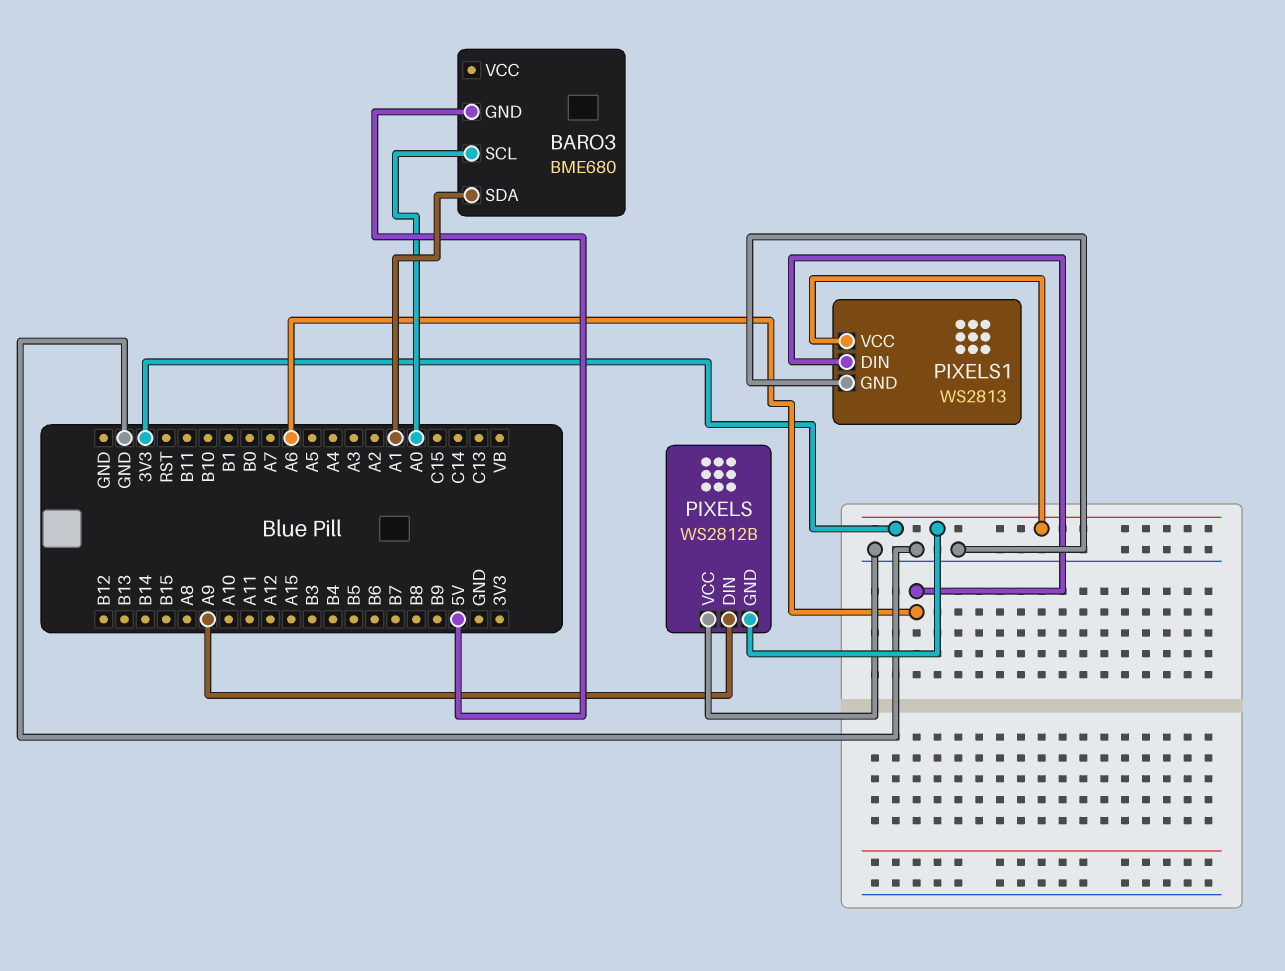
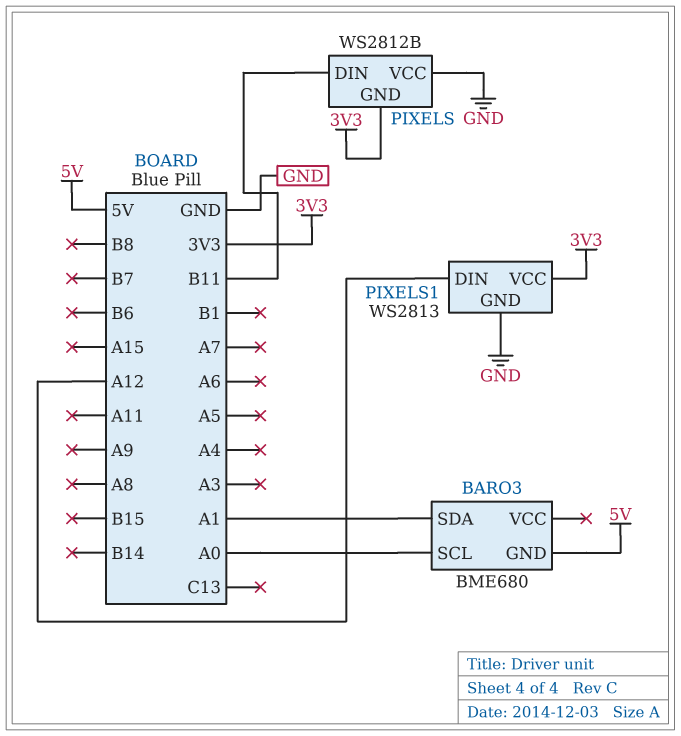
PIXELS pin DIN: A9 -> B11
PIXELS1 pin DIN: A6 -> A12

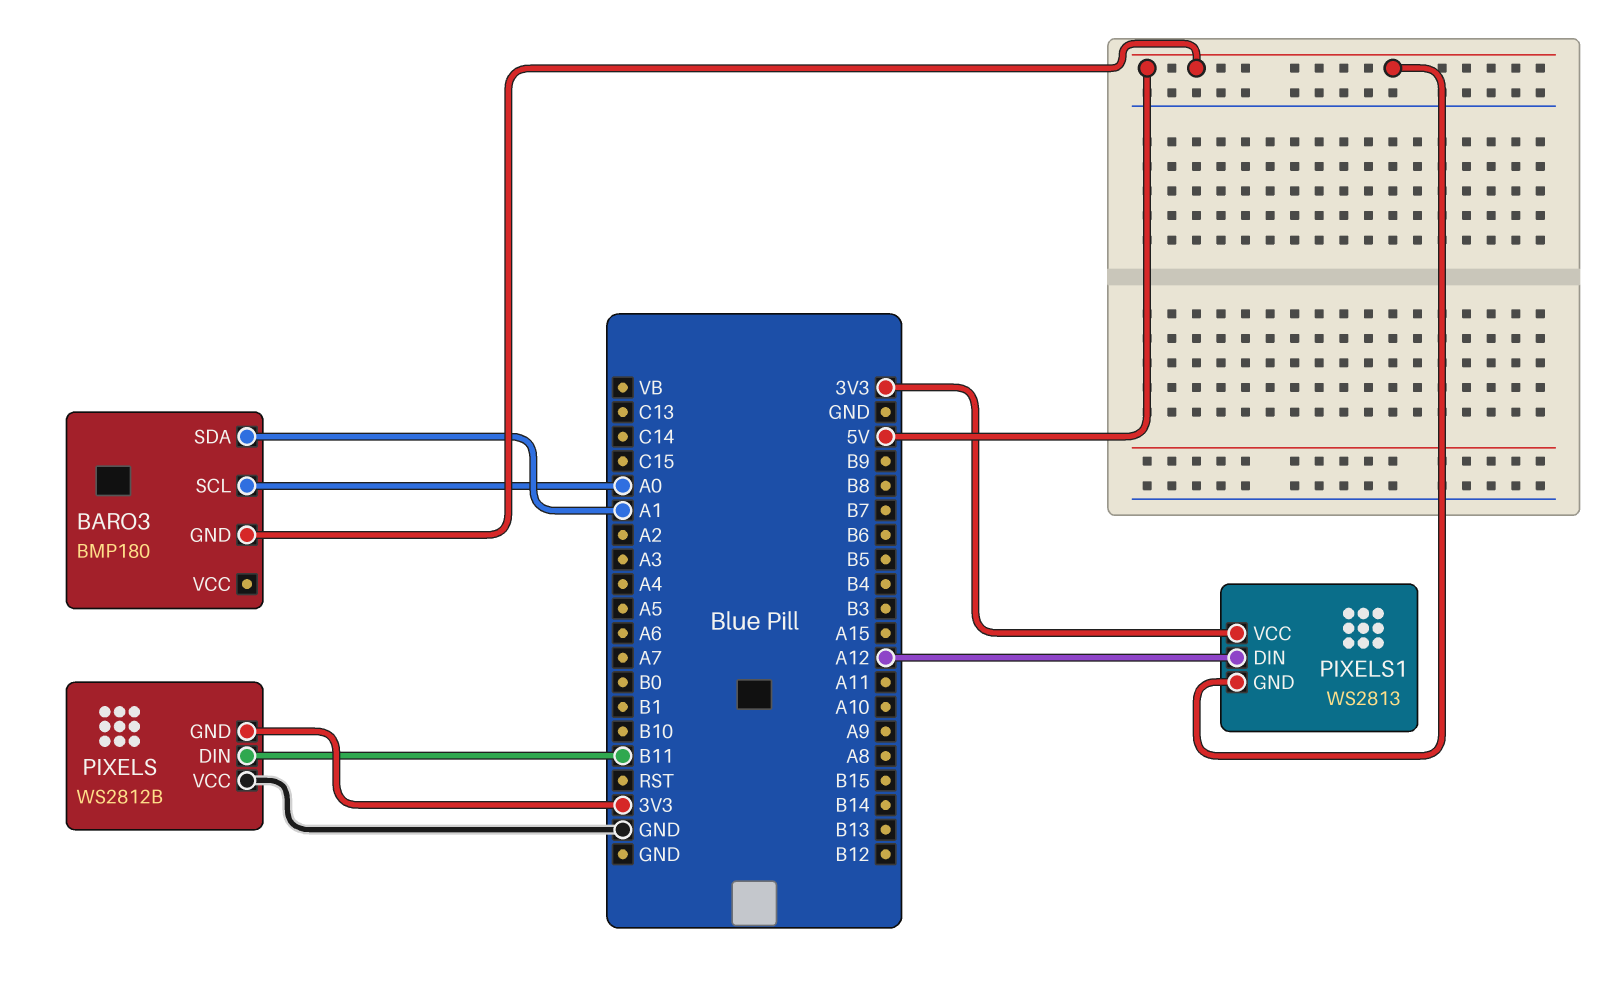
BARO3: BME680 -> BMP180
PIXELS1 pin GND: GND -> 5V

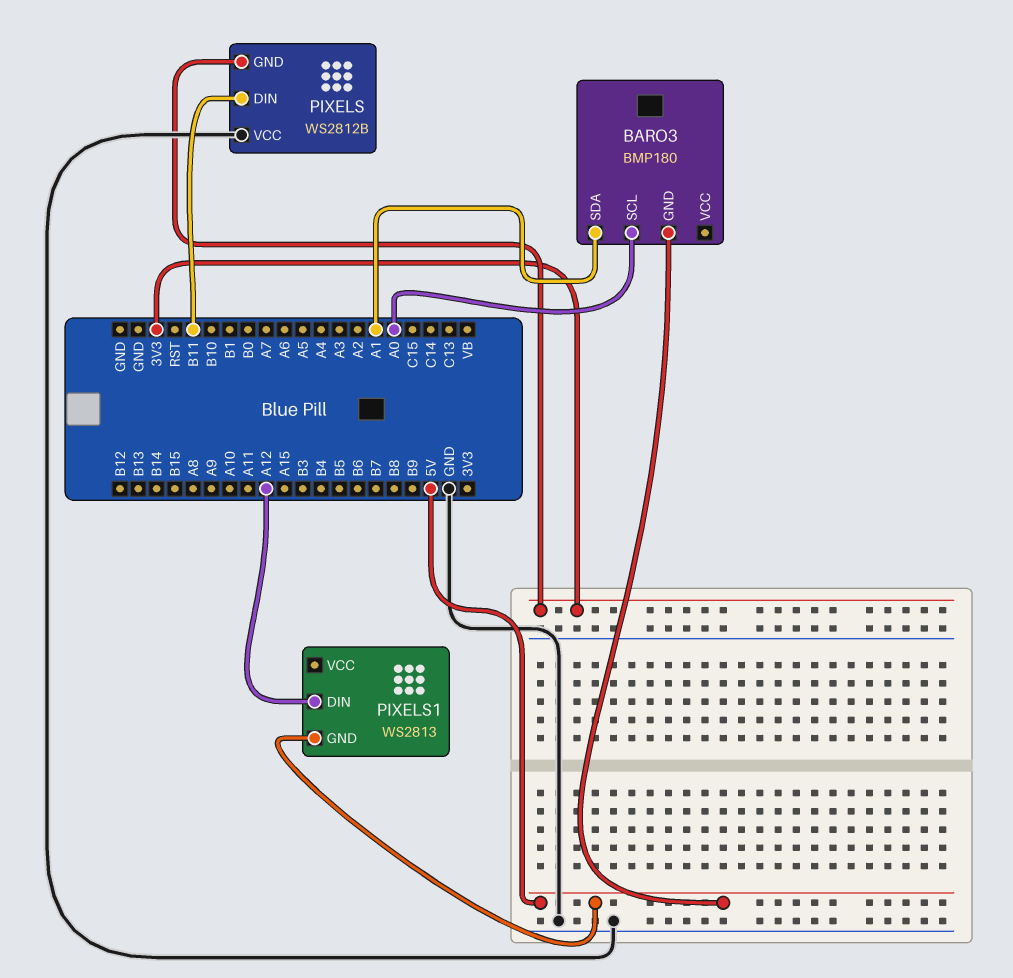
PIXELS1 pin VCC: 3V3 -> none

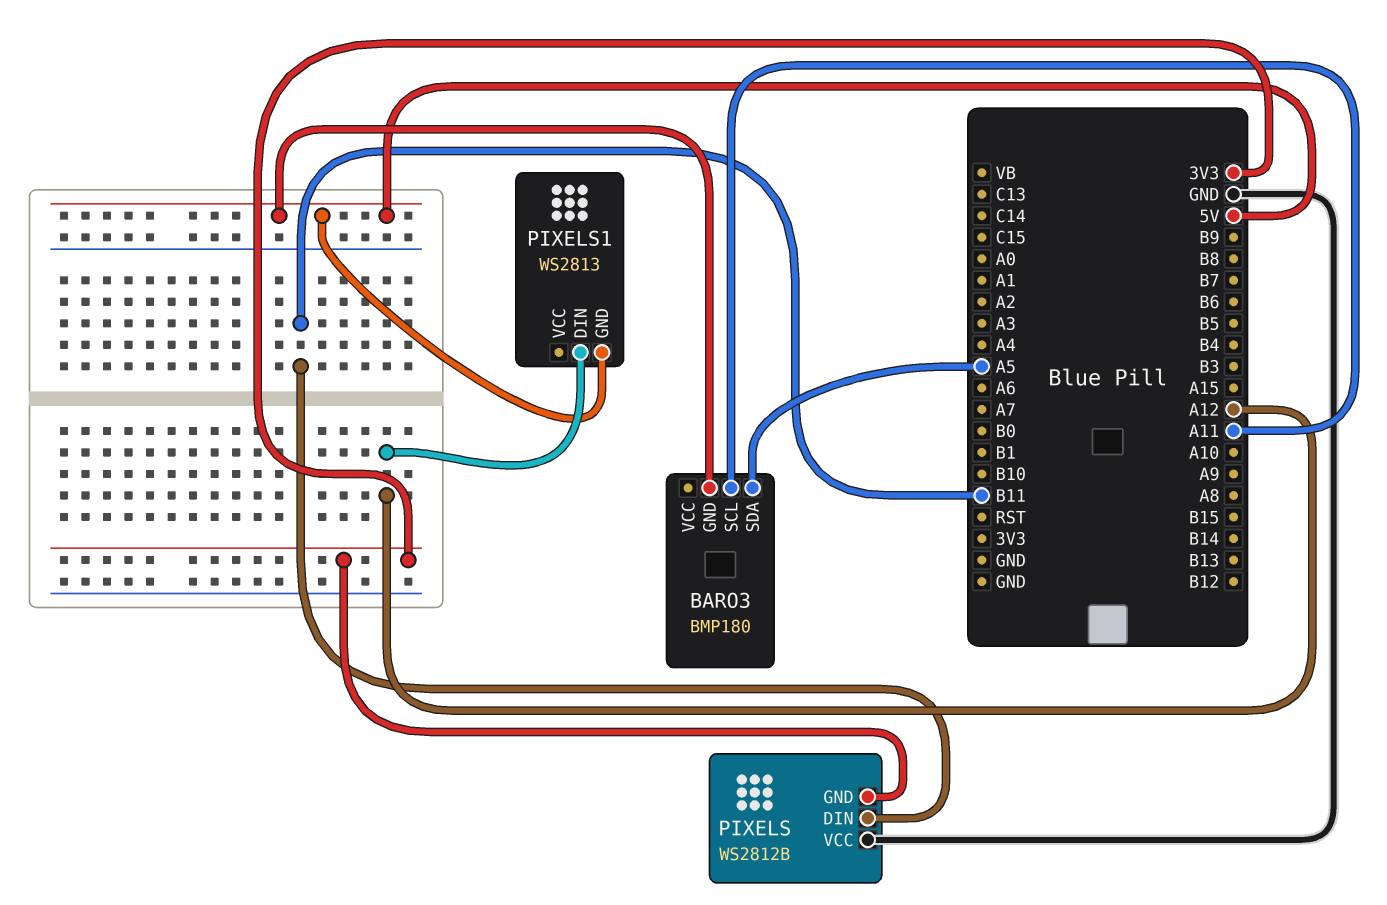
BARO3 pin SCL: A0 -> A11
BARO3 pin SDA: A1 -> A5

